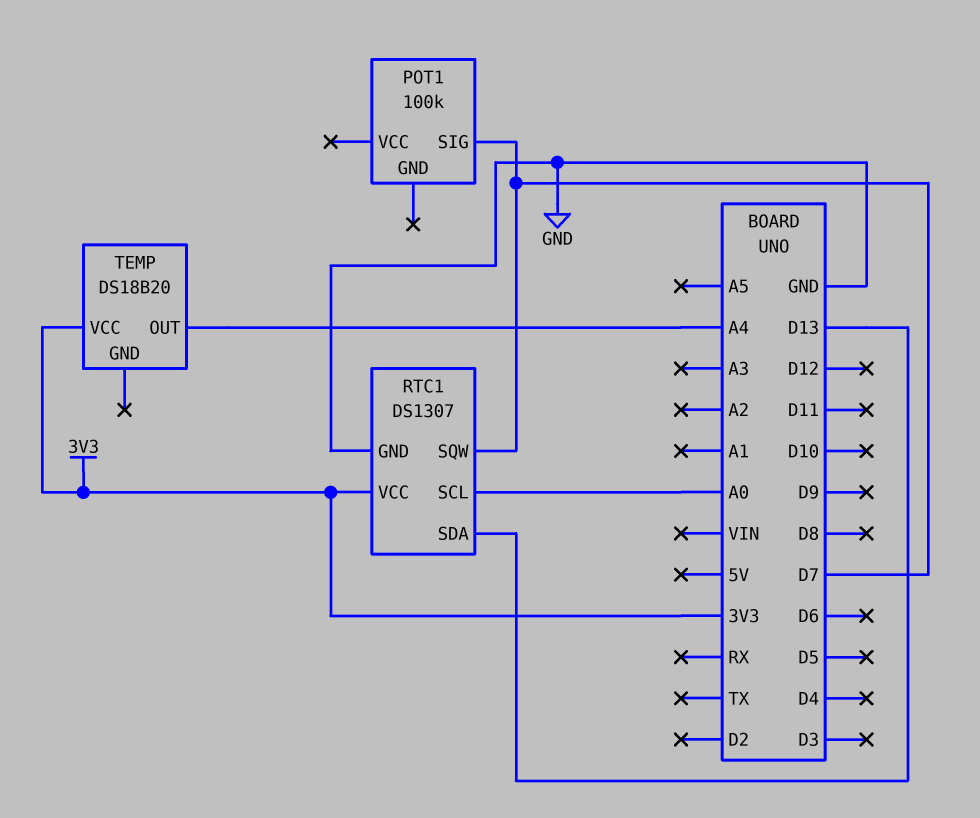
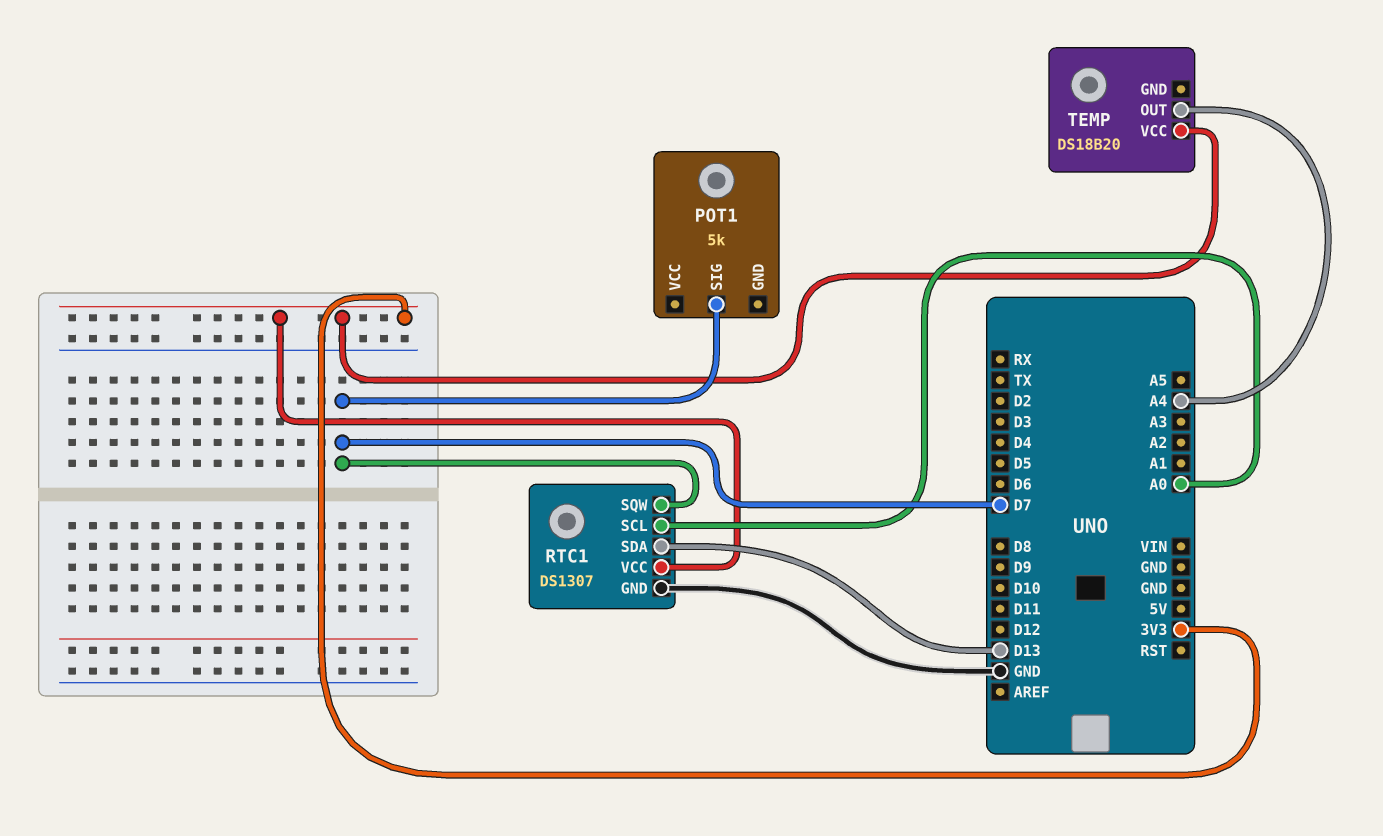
POT1: 100k -> 5k

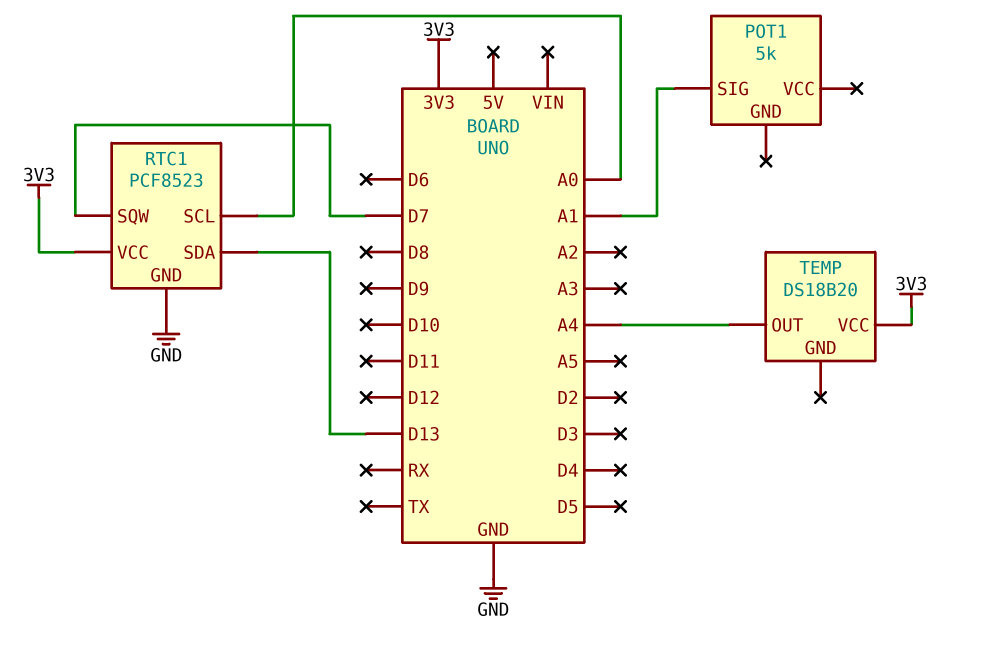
POT1 pin SIG: D7 -> A1
RTC1: DS1307 -> PCF8523

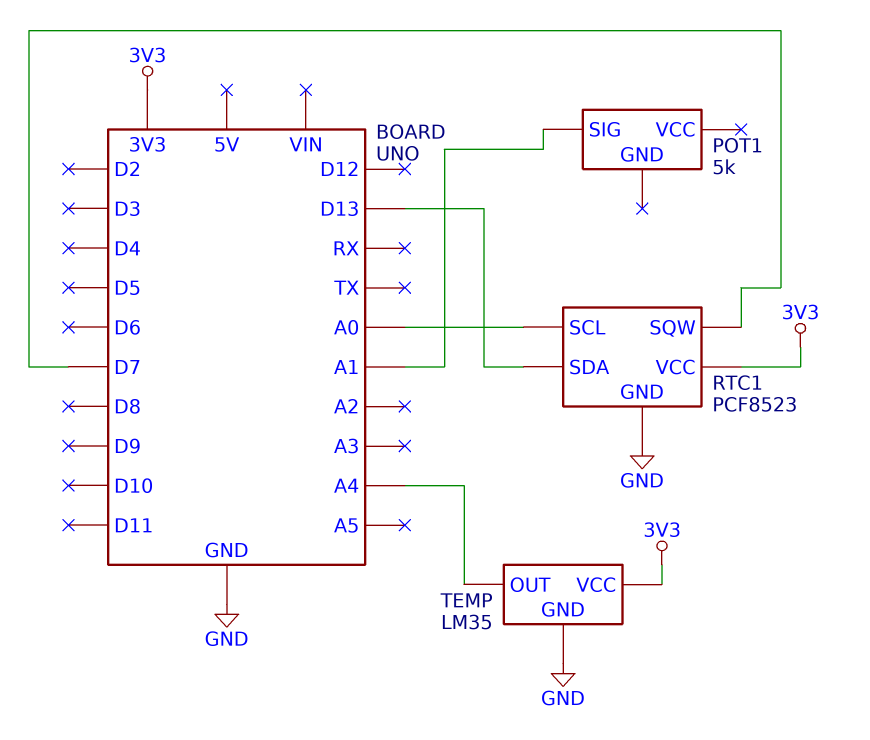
TEMP: DS18B20 -> LM35
TEMP pin GND: none -> GND

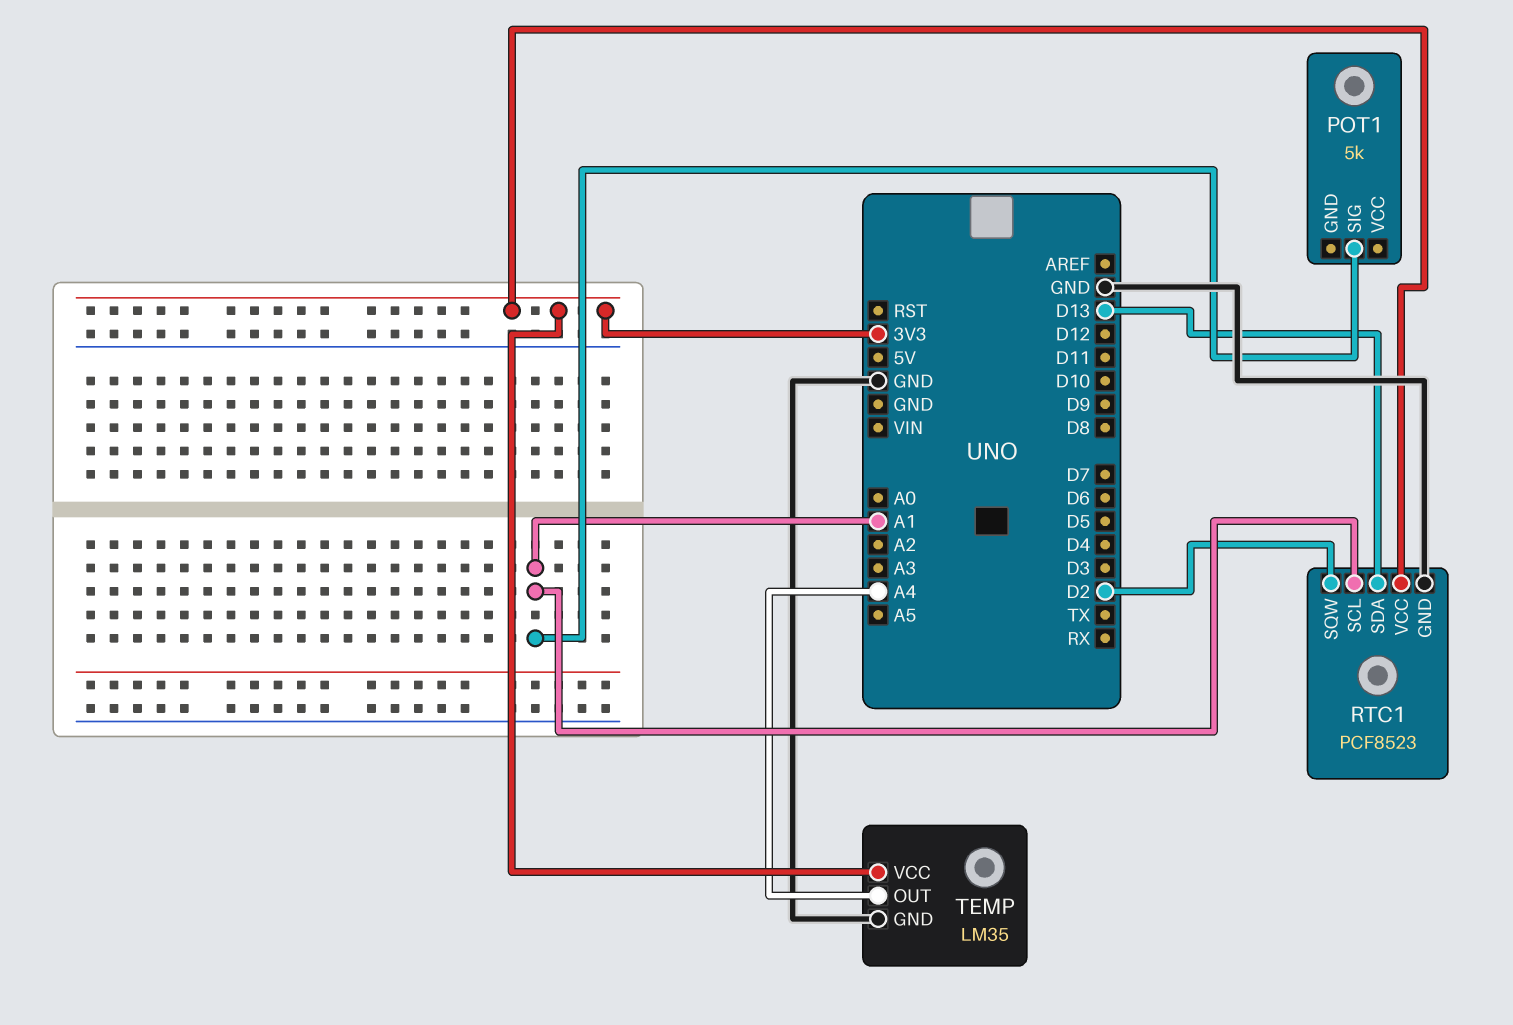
RTC1 pin SCL: A0 -> A1
RTC1 pin SQW: D7 -> D2

